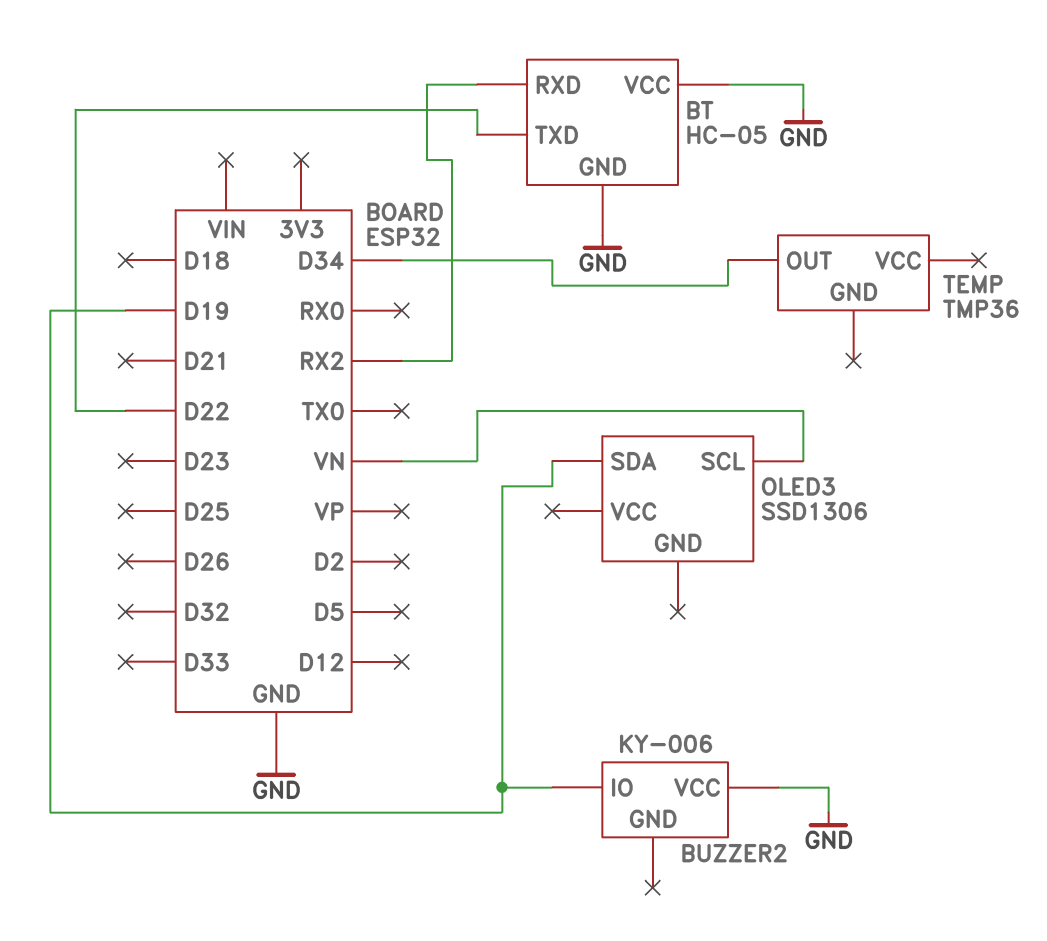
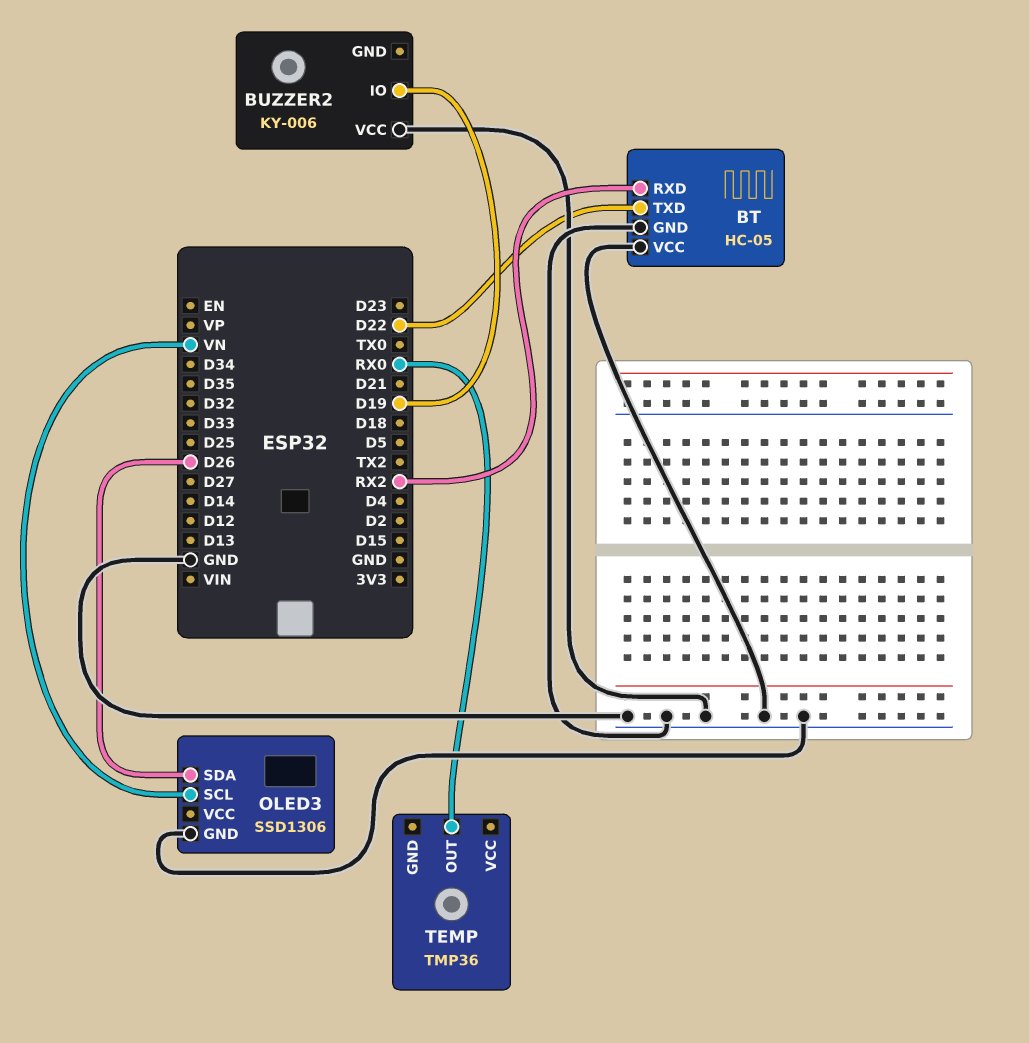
OLED3 pin GND: none -> GND
OLED3 pin SDA: D19 -> D26
TEMP pin OUT: D34 -> RX0

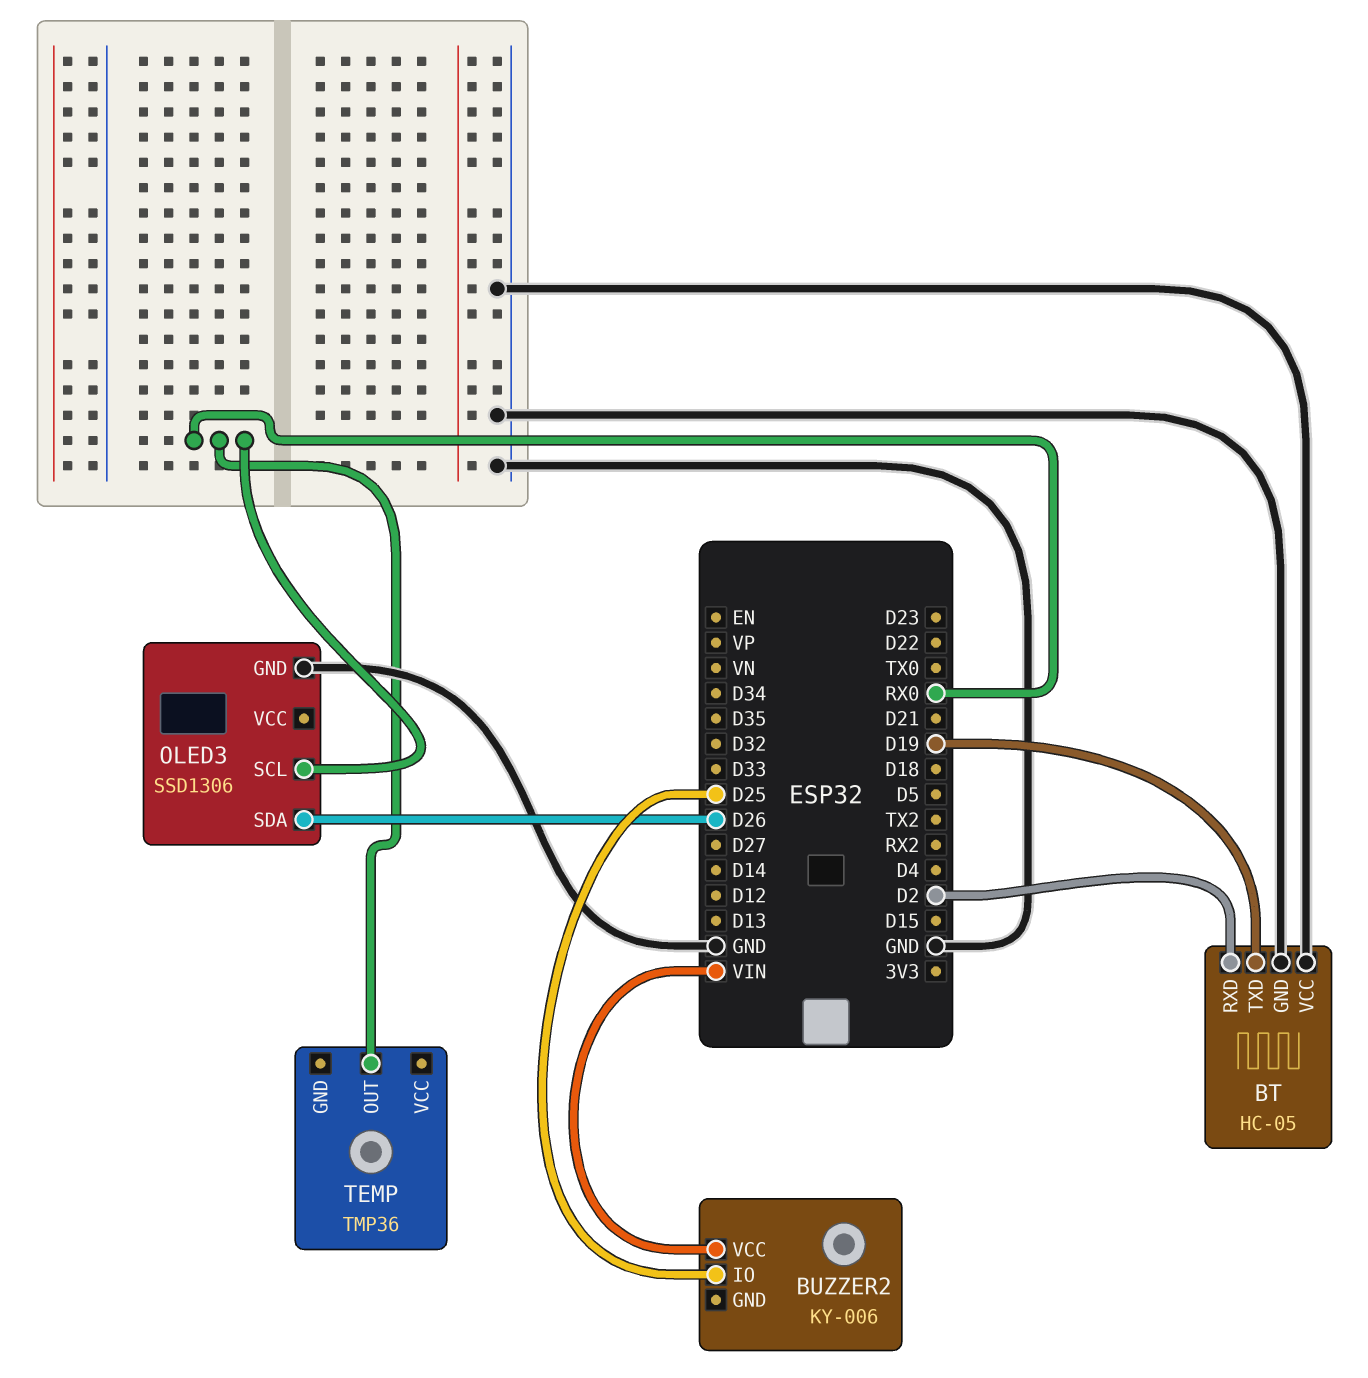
BT pin RXD: RX2 -> D2
BT pin TXD: D22 -> D19
BUZZER2 pin IO: D19 -> D25
BUZZER2 pin VCC: GND -> VIN
OLED3 pin SCL: VN -> RX0

